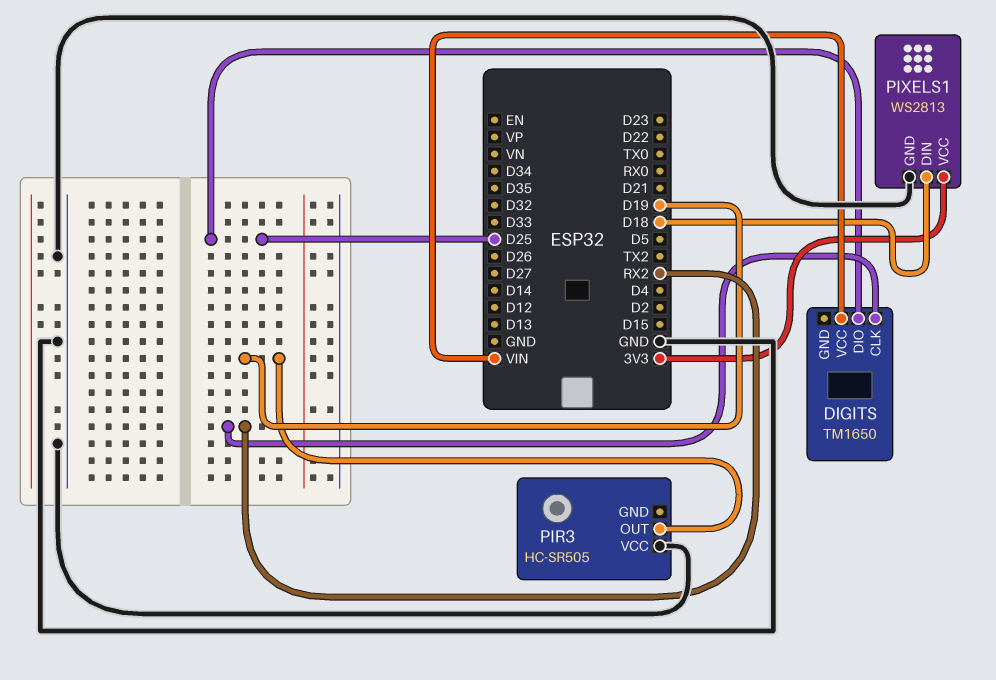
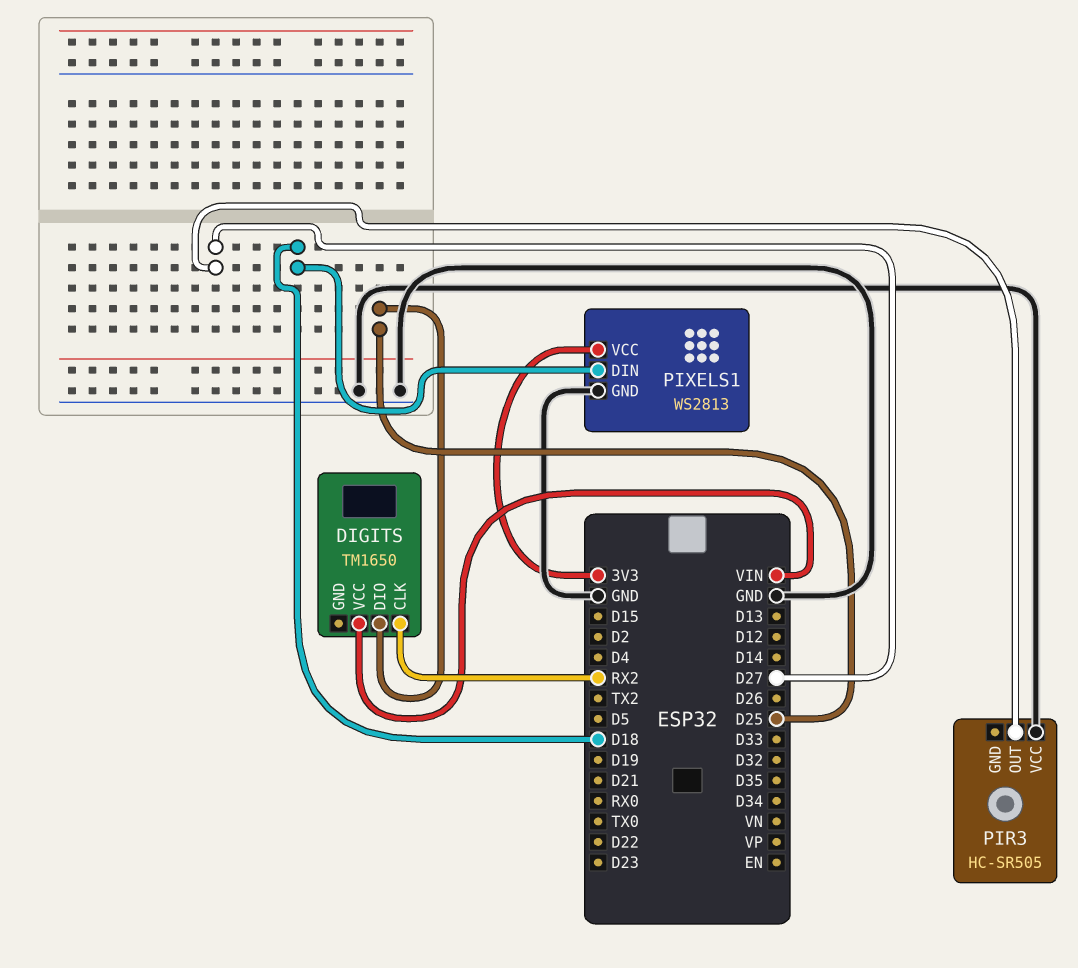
PIR3 pin OUT: D19 -> D27

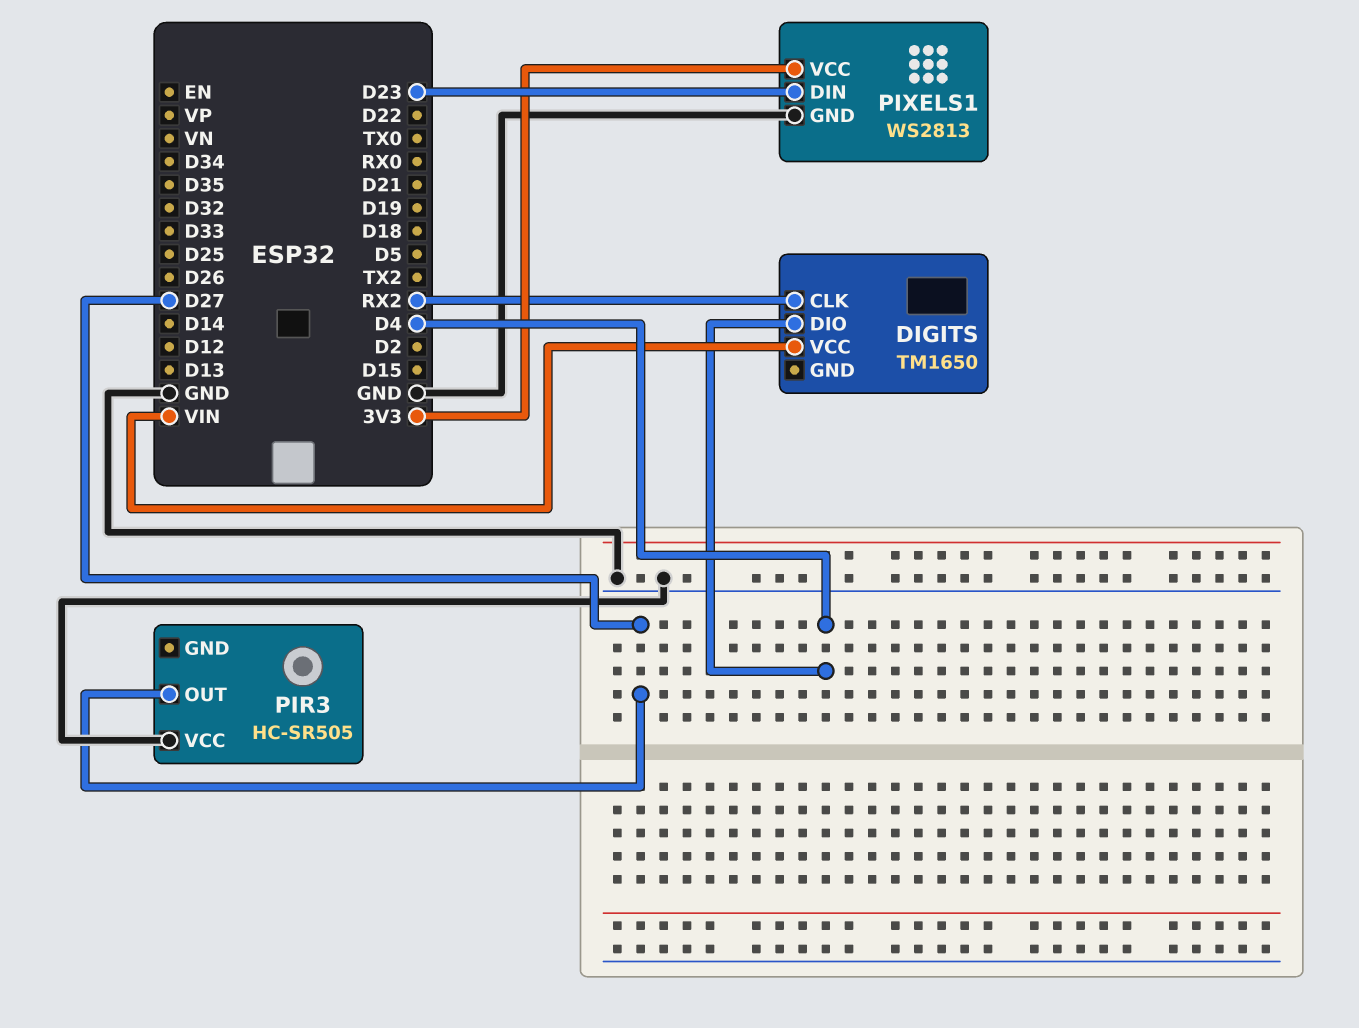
DIGITS pin DIO: D25 -> D4
PIXELS1 pin DIN: D18 -> D23

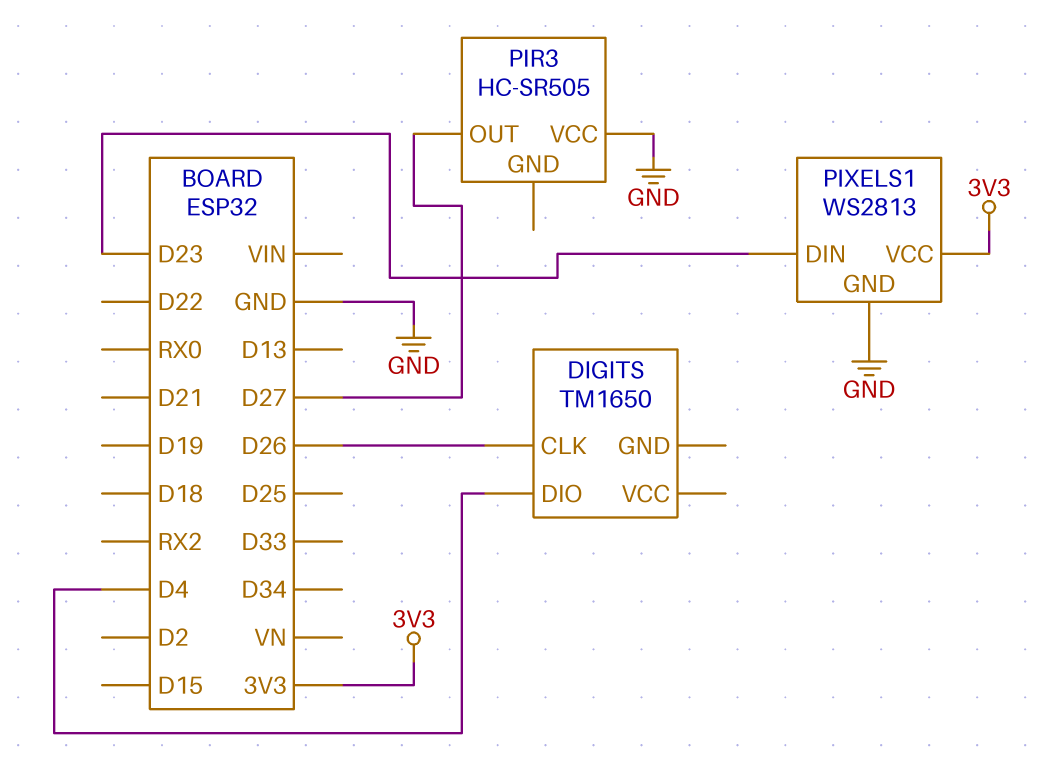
DIGITS pin CLK: RX2 -> D26
DIGITS pin VCC: VIN -> none

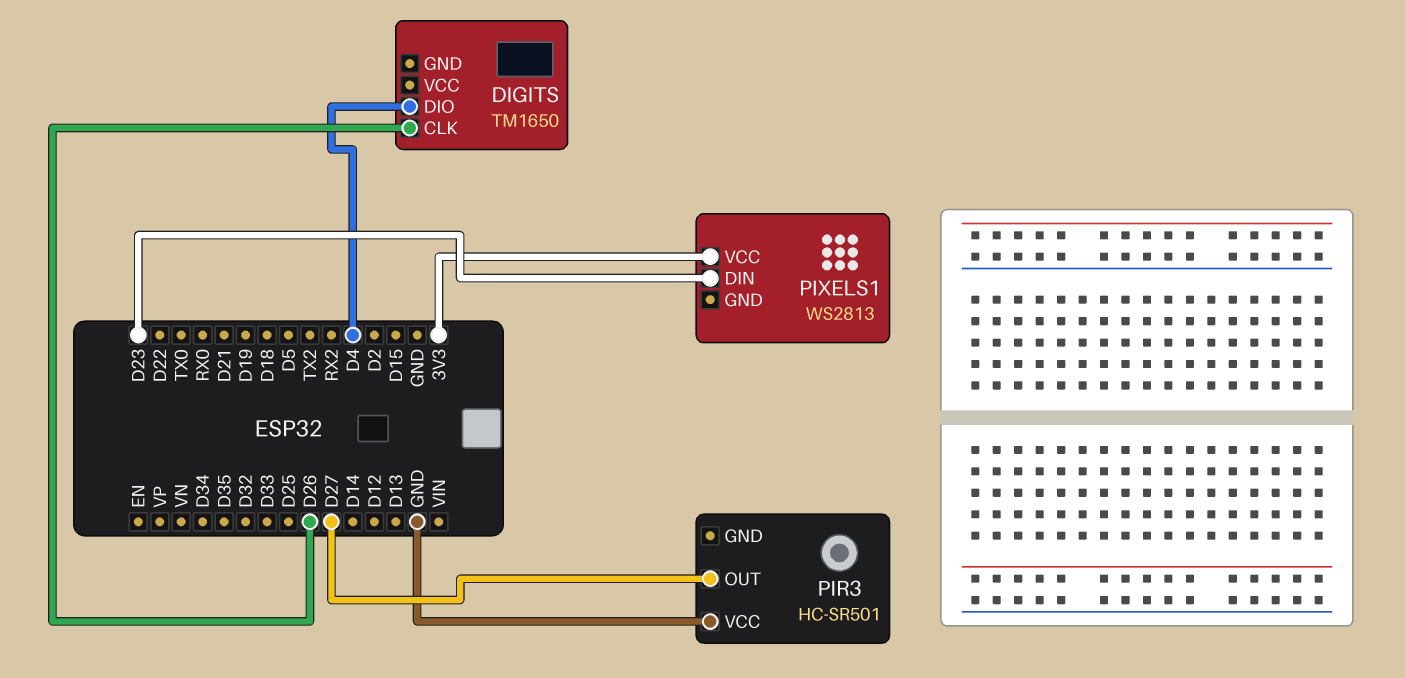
PIR3: HC-SR505 -> HC-SR501
PIXELS1 pin GND: GND -> none

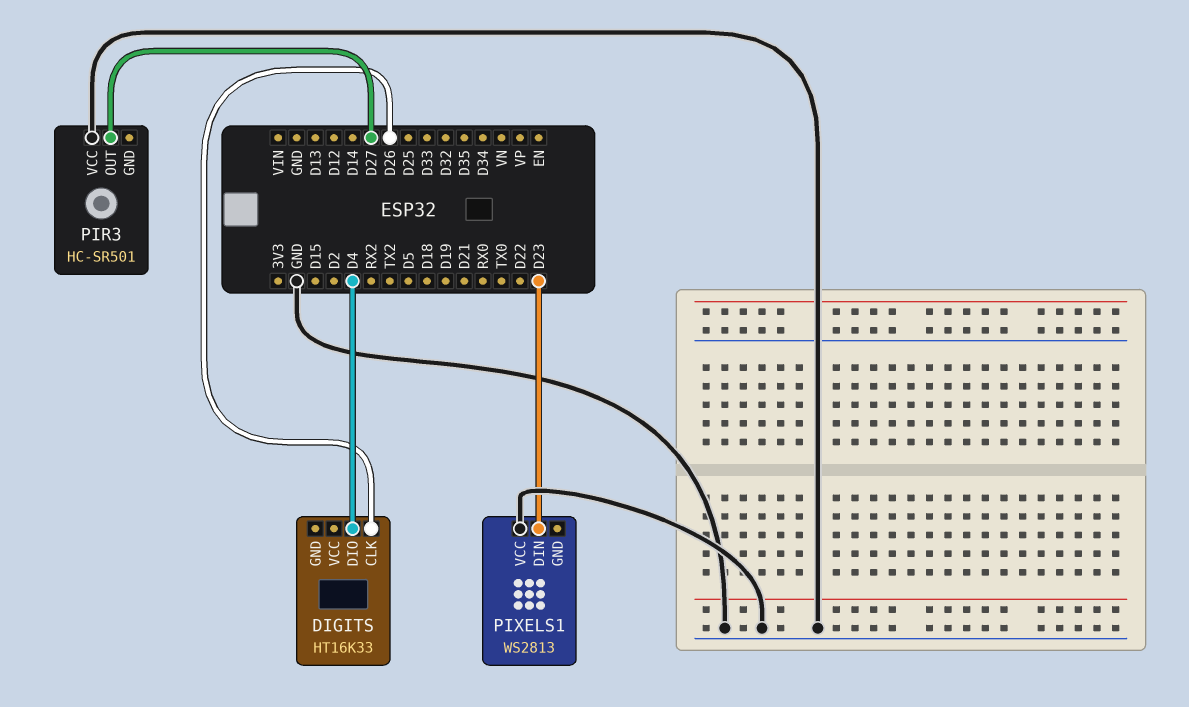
DIGITS: TM1650 -> HT16K33
PIXELS1 pin VCC: 3V3 -> GND

